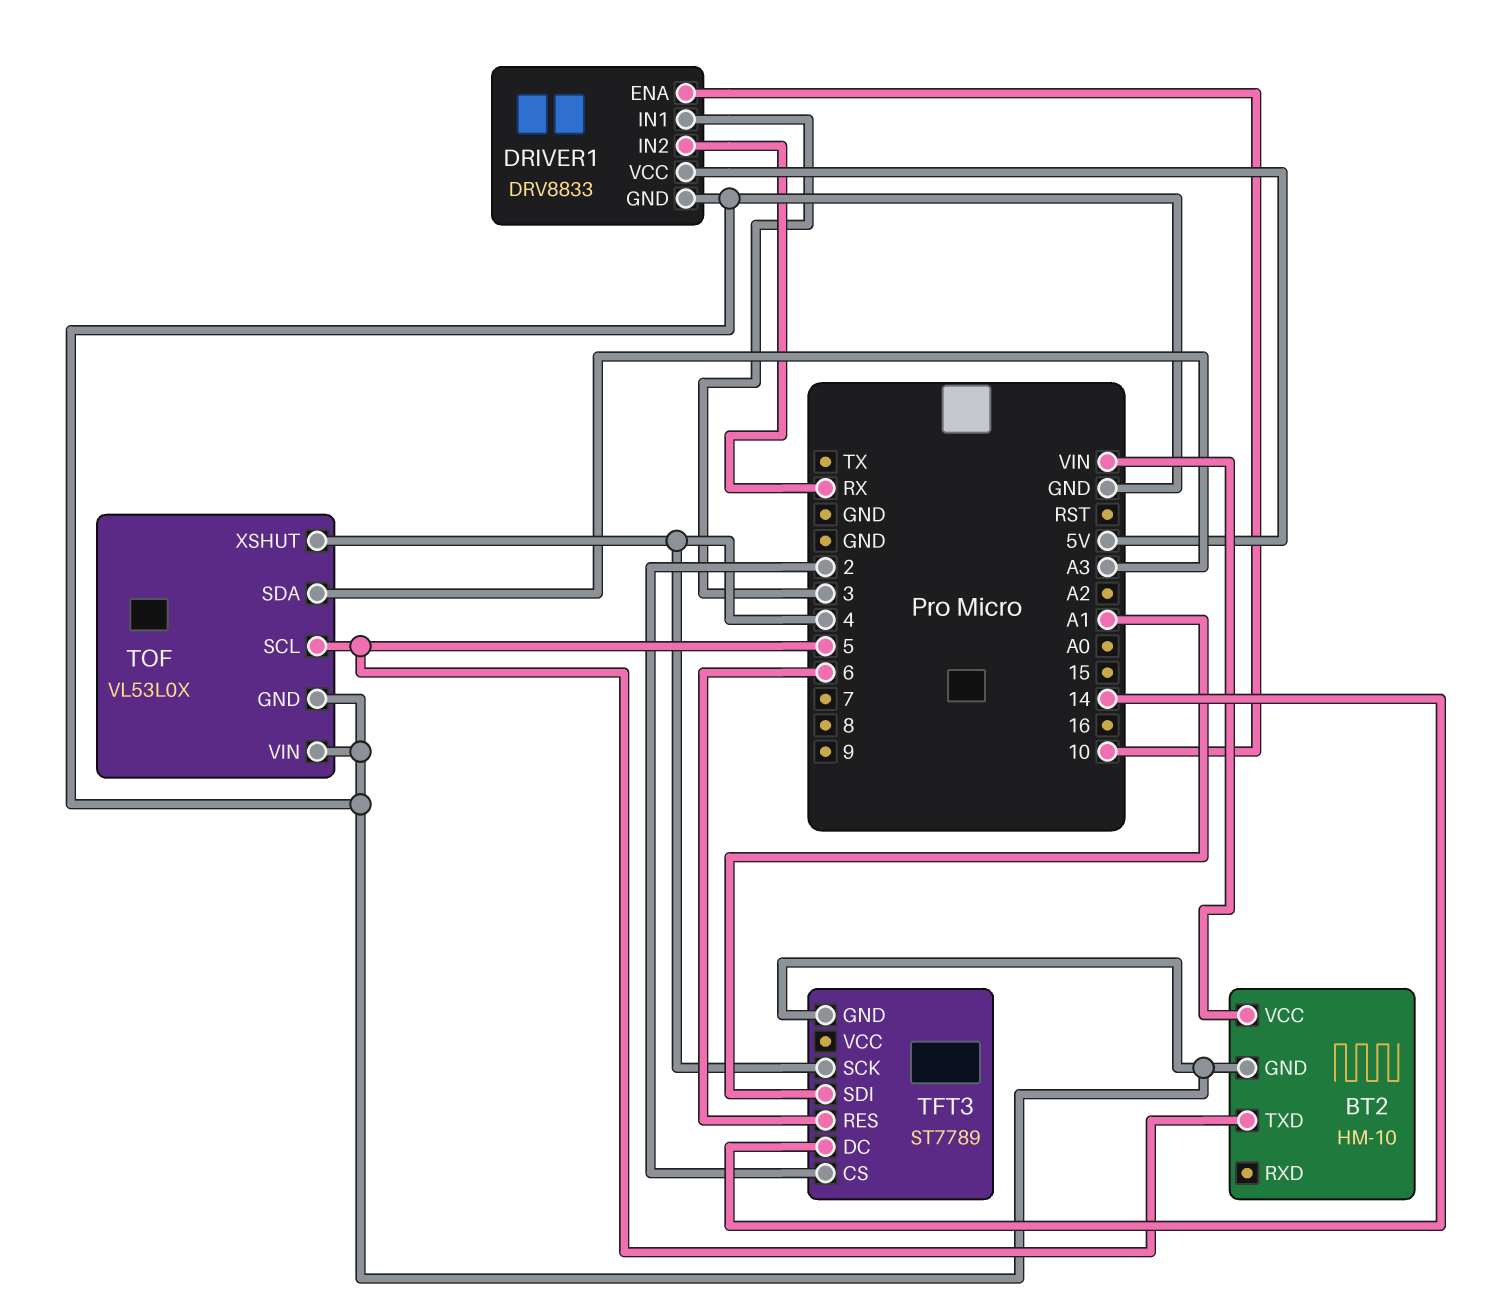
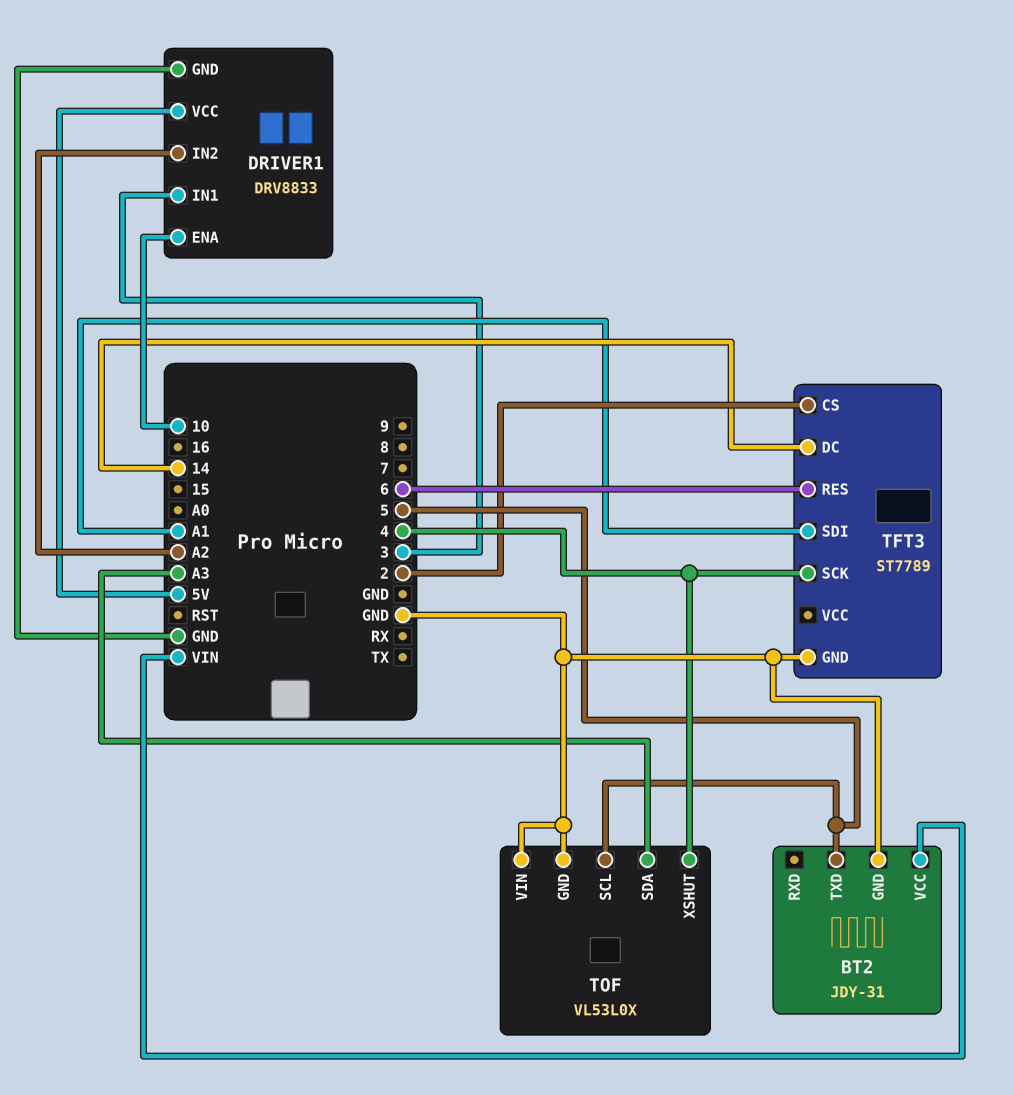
BT2: HM-10 -> JDY-31
DRIVER1 pin IN2: RX -> A2

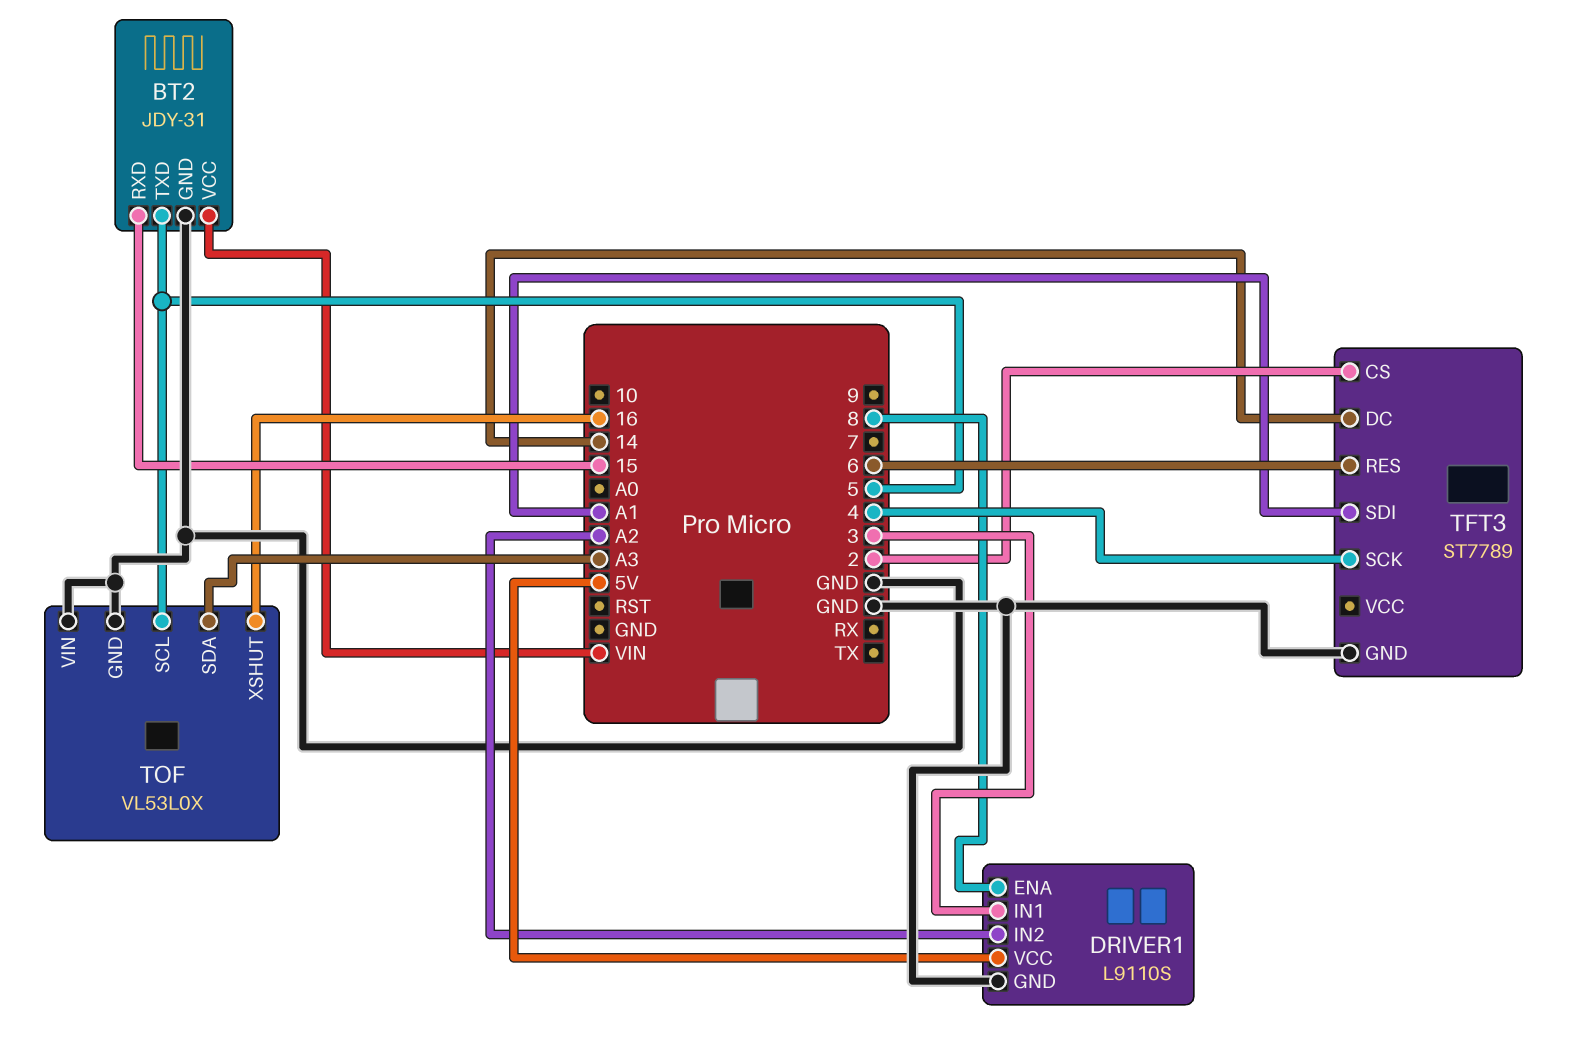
BT2 pin RXD: none -> 15
DRIVER1: DRV8833 -> L9110S
DRIVER1 pin ENA: 10 -> 8
TOF pin XSHUT: 4 -> 16

